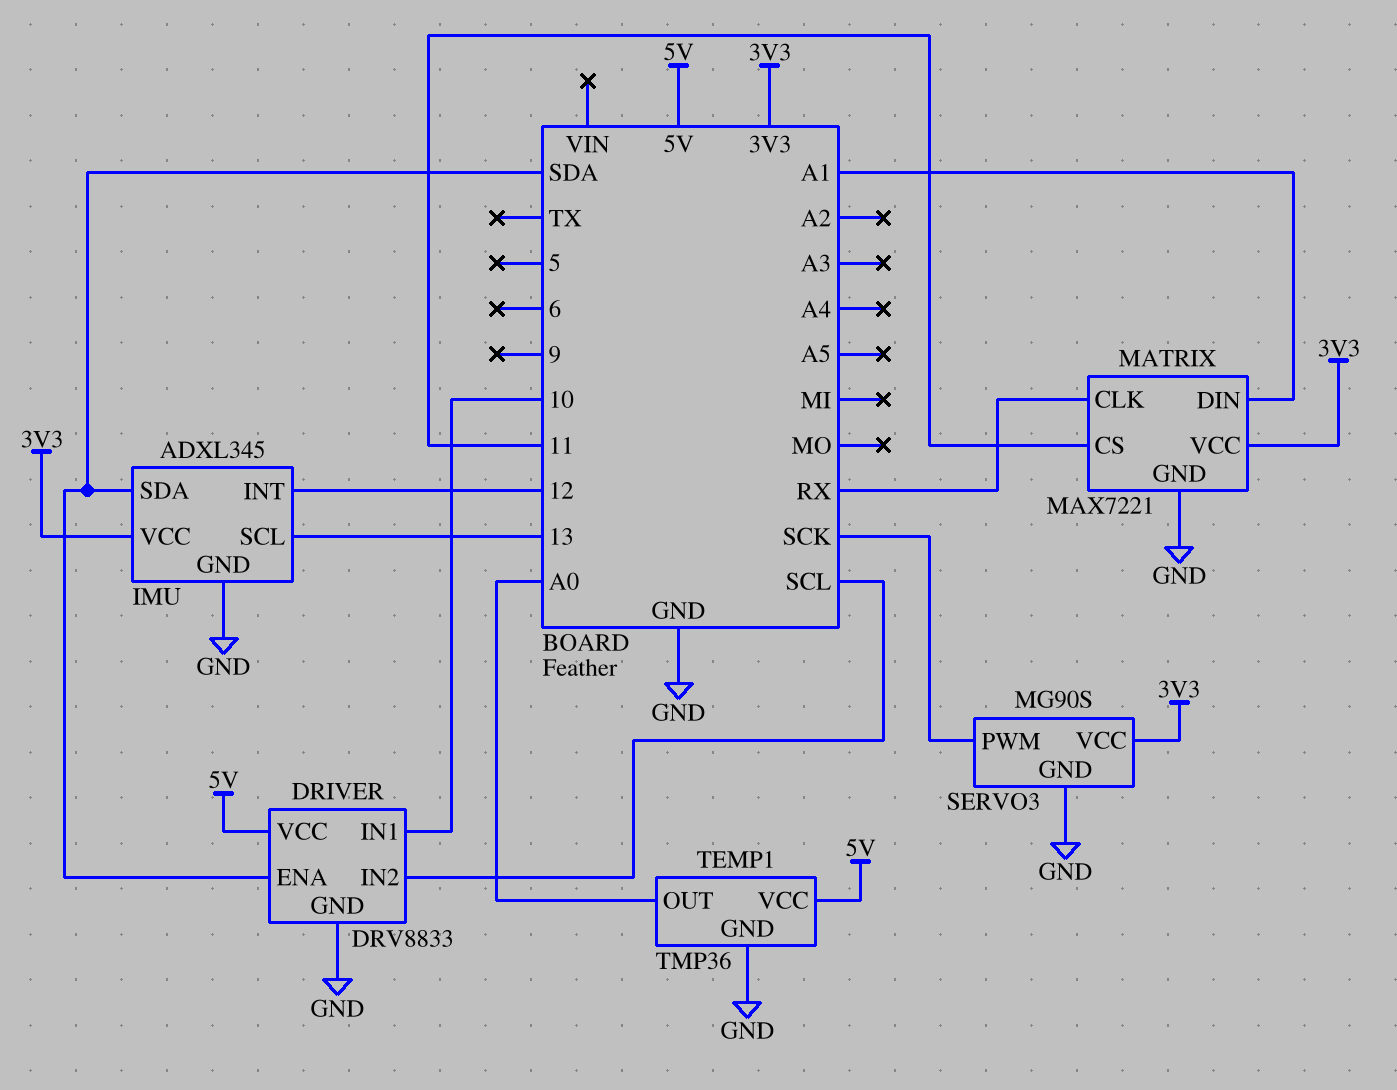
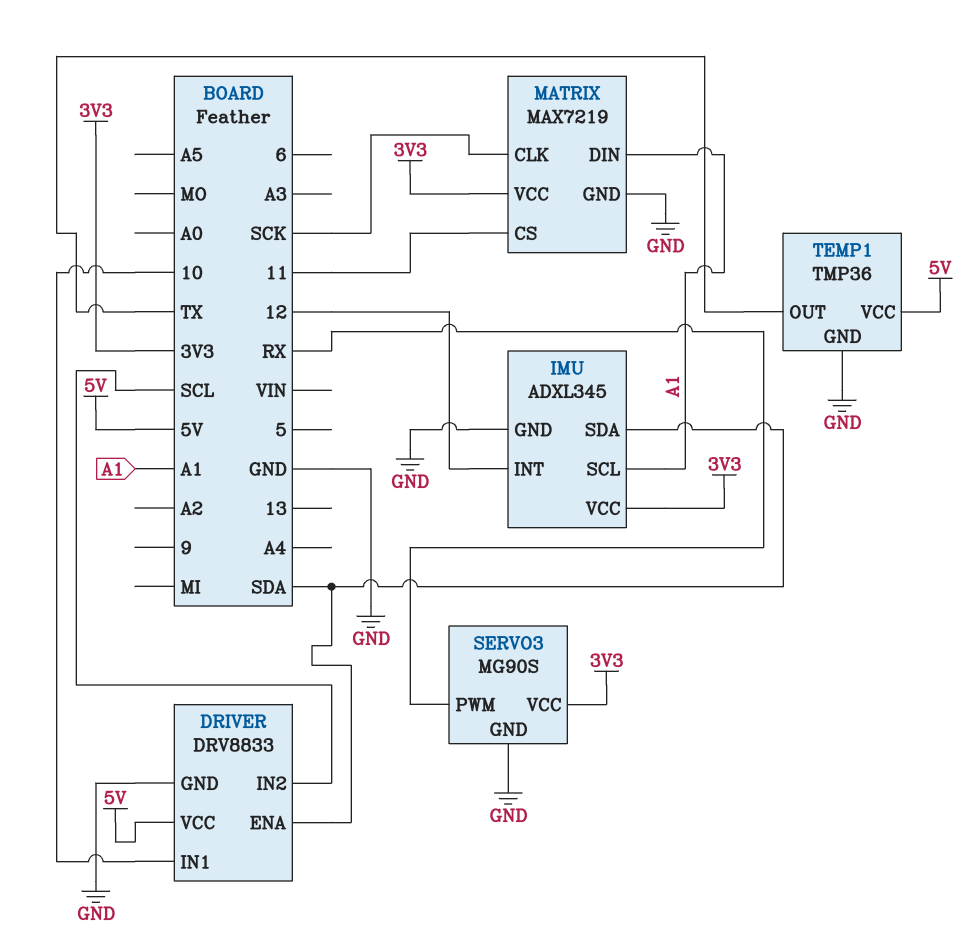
IMU pin SCL: 13 -> A1
MATRIX: MAX7221 -> MAX7219
MATRIX pin CLK: RX -> SCK
SERVO3 pin PWM: SCK -> RX
TEMP1 pin OUT: A0 -> TX

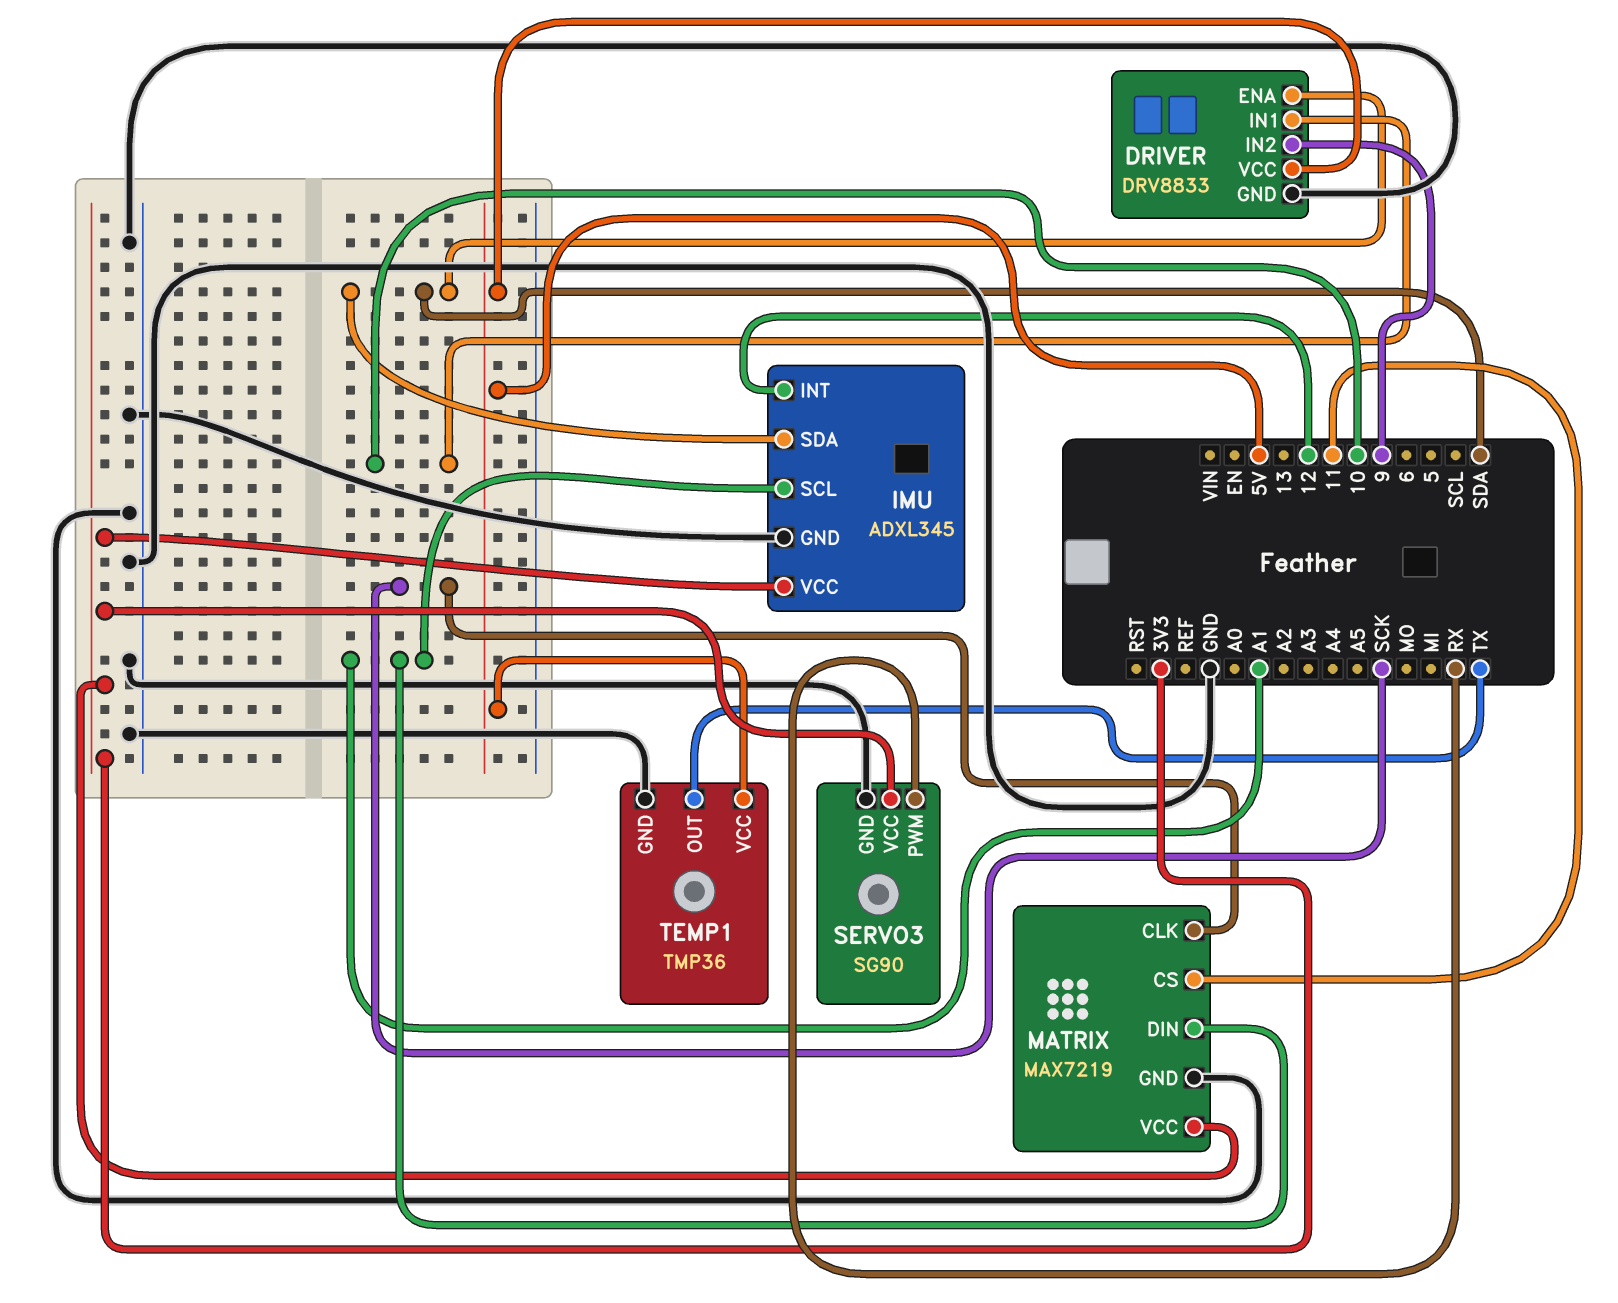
DRIVER pin IN2: SCL -> 9
SERVO3: MG90S -> SG90

